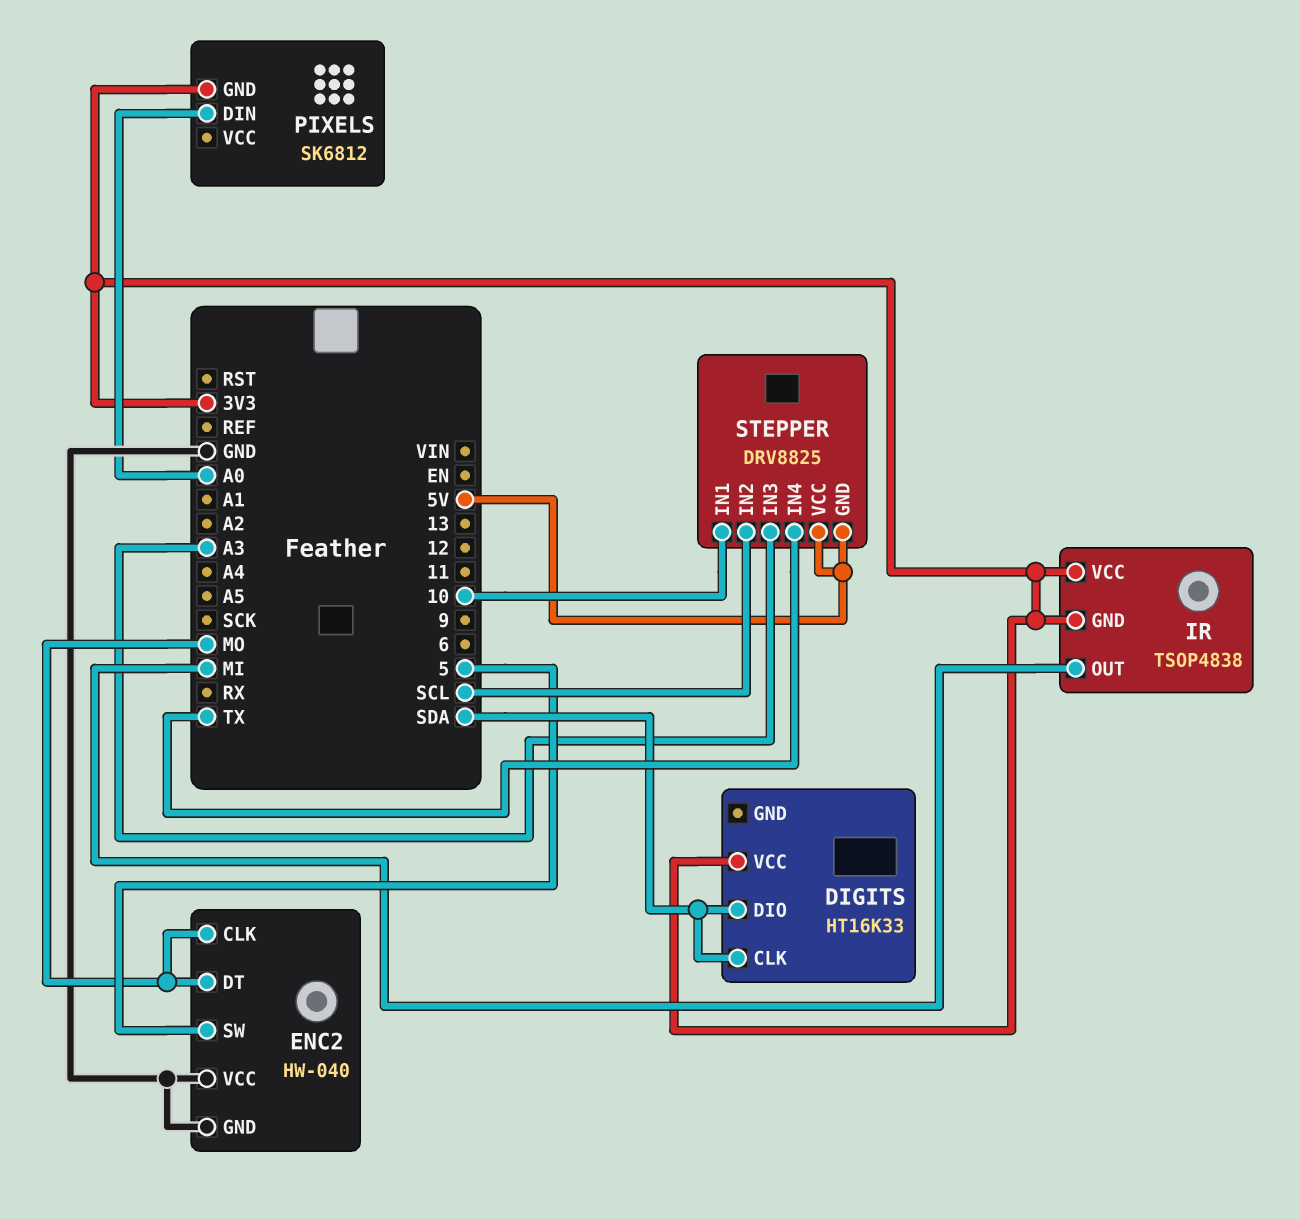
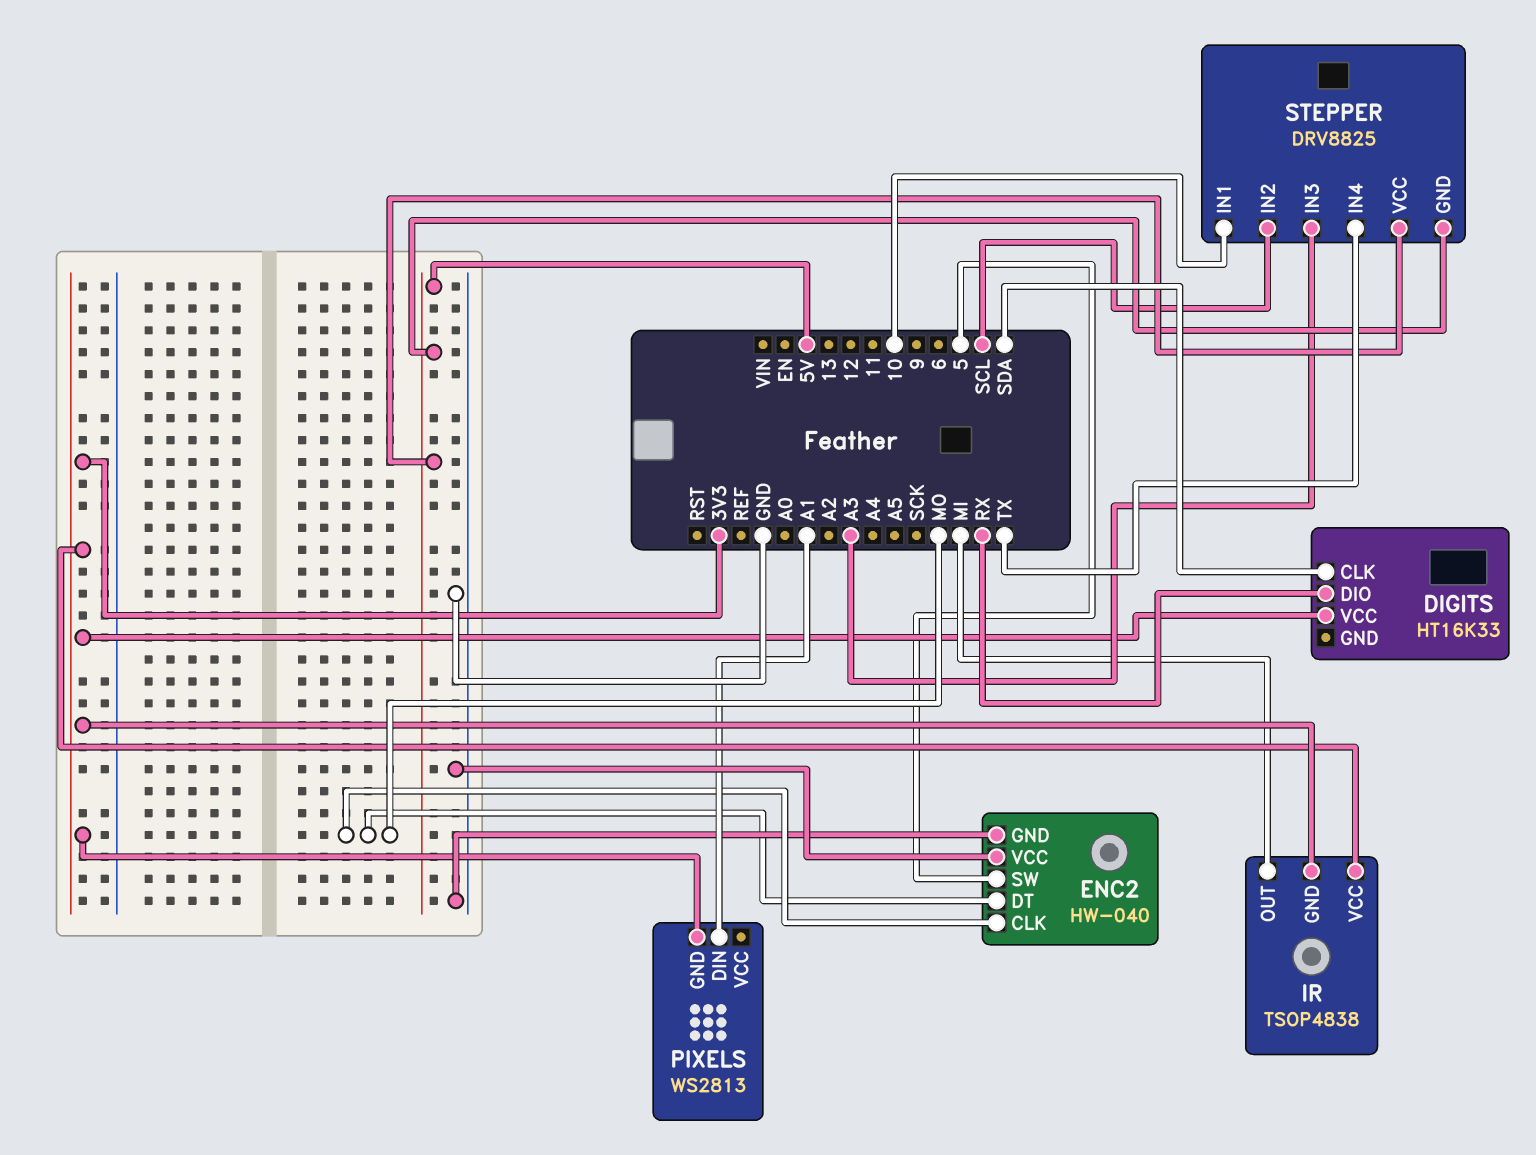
DIGITS pin DIO: SDA -> RX
PIXELS: SK6812 -> WS2813
PIXELS pin DIN: A0 -> A1

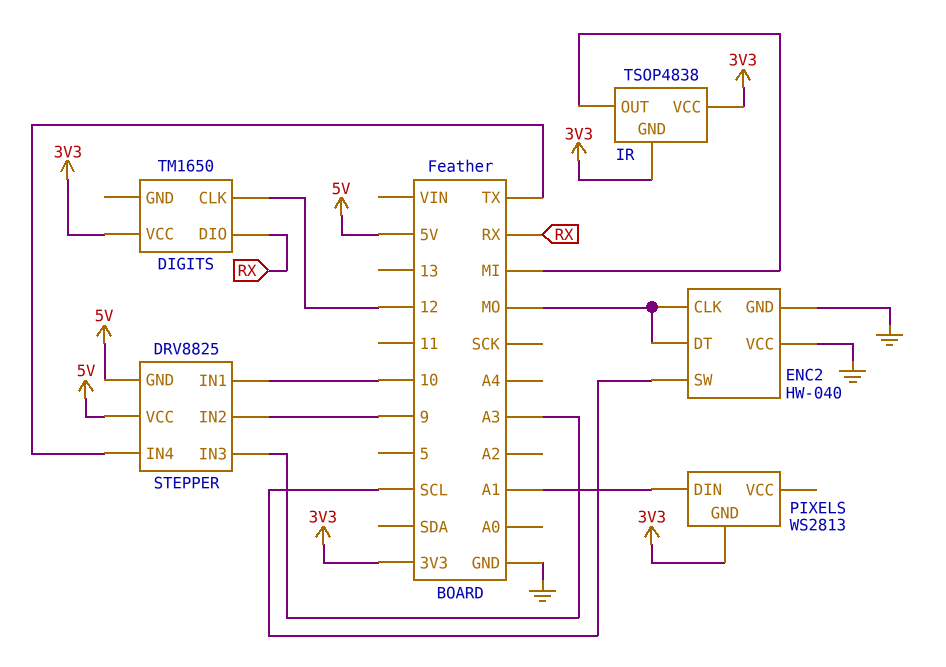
DIGITS: HT16K33 -> TM1650
DIGITS pin CLK: SDA -> 12
ENC2 pin SW: 5 -> SCL
STEPPER pin IN2: SCL -> 9

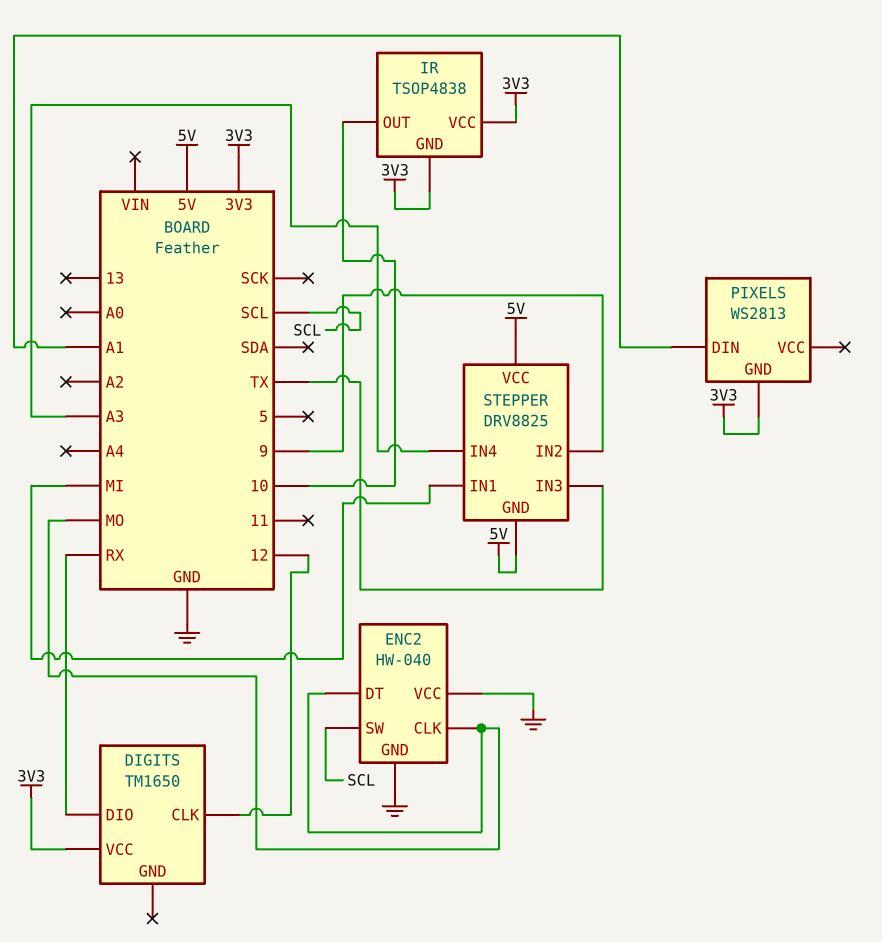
IR pin OUT: MI -> 10
STEPPER pin IN1: 10 -> MI
STEPPER pin IN3: A3 -> TX
STEPPER pin IN4: TX -> A3

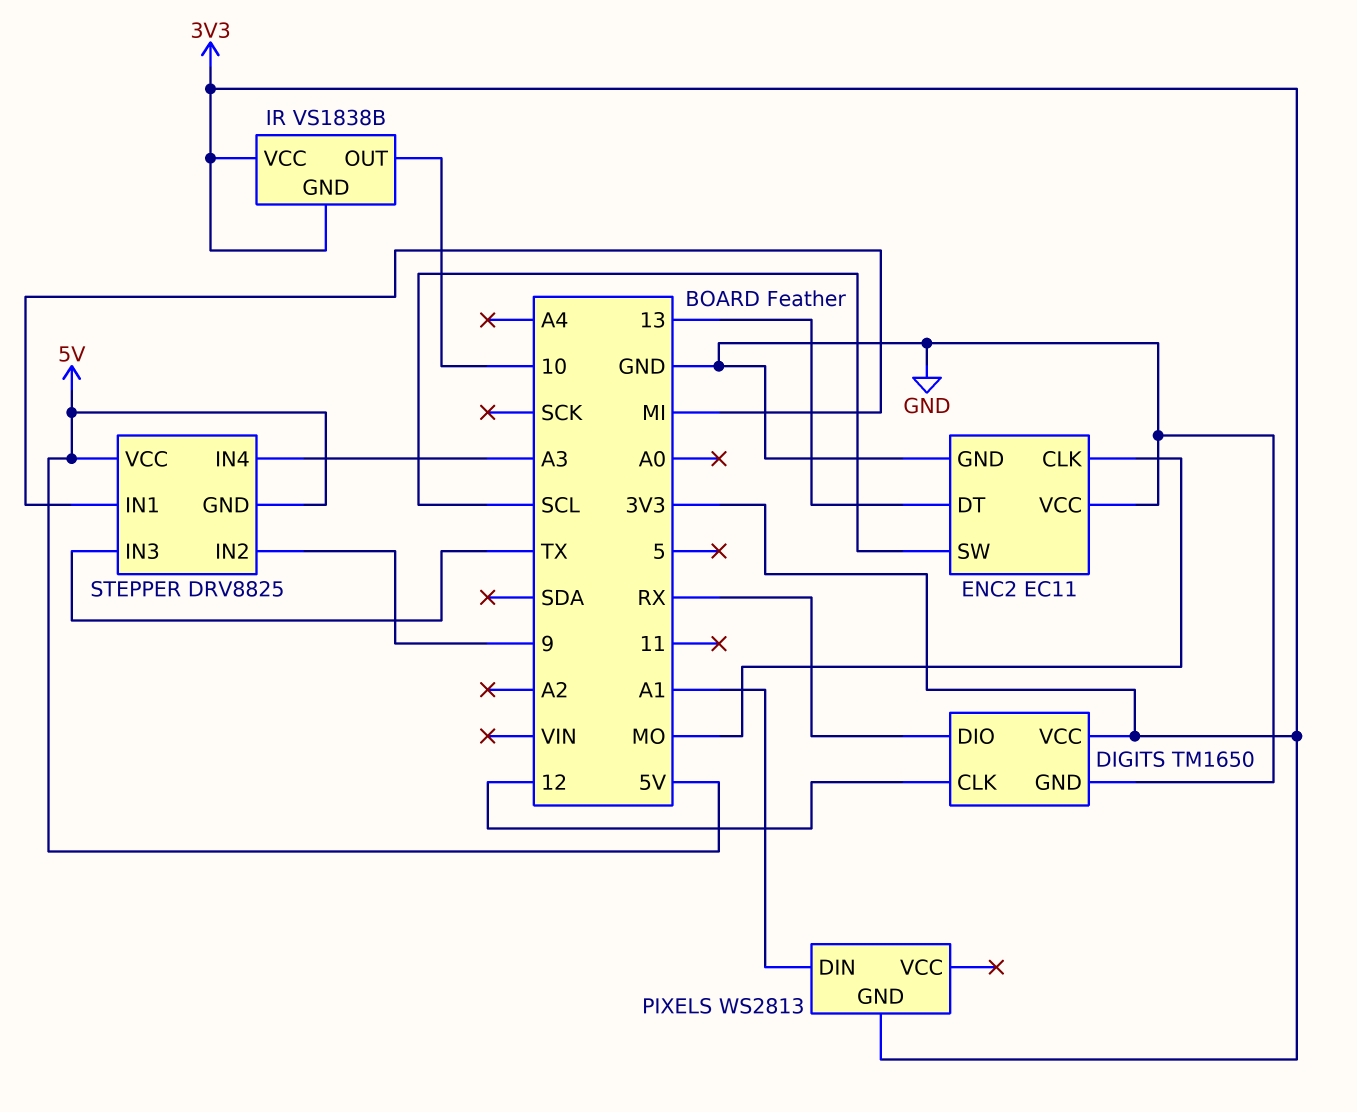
DIGITS pin GND: none -> GND
ENC2: HW-040 -> EC11
ENC2 pin DT: MO -> 13
IR: TSOP4838 -> VS1838B

